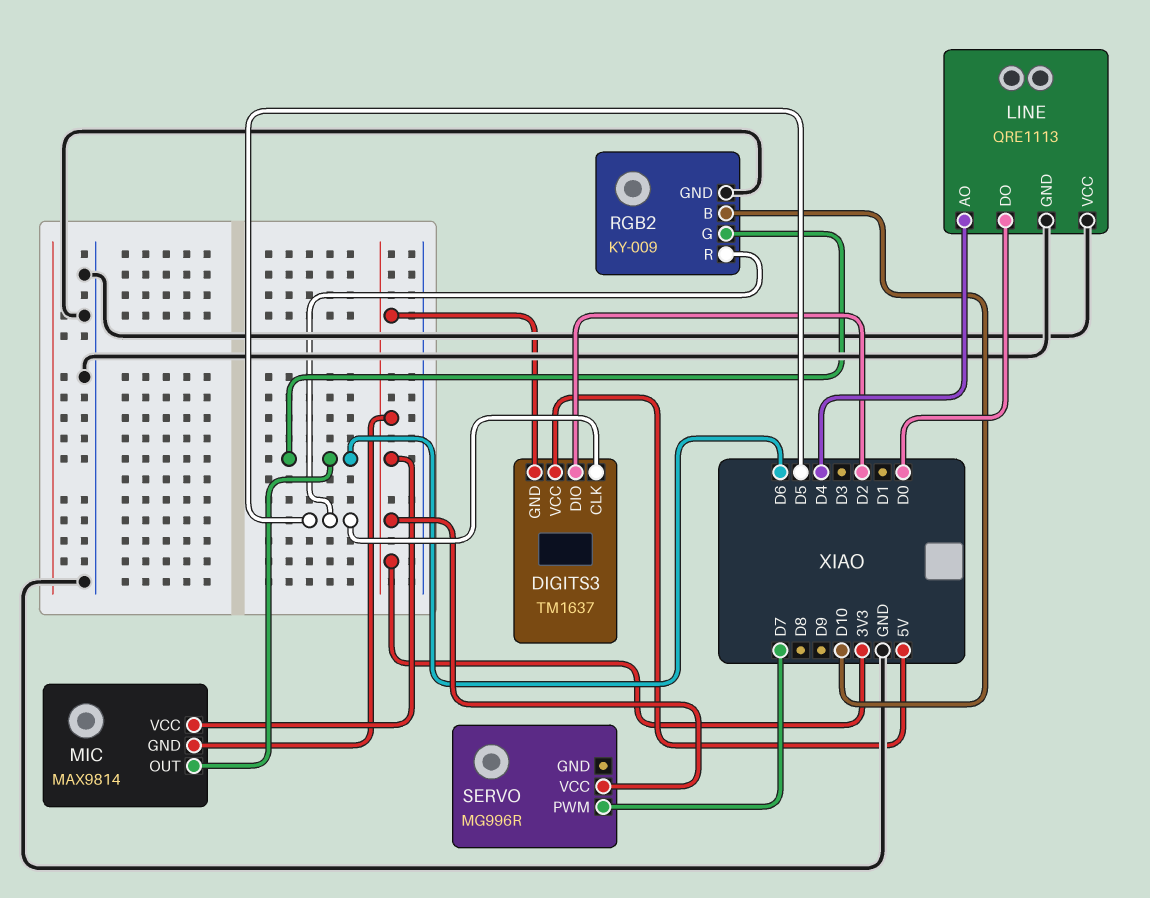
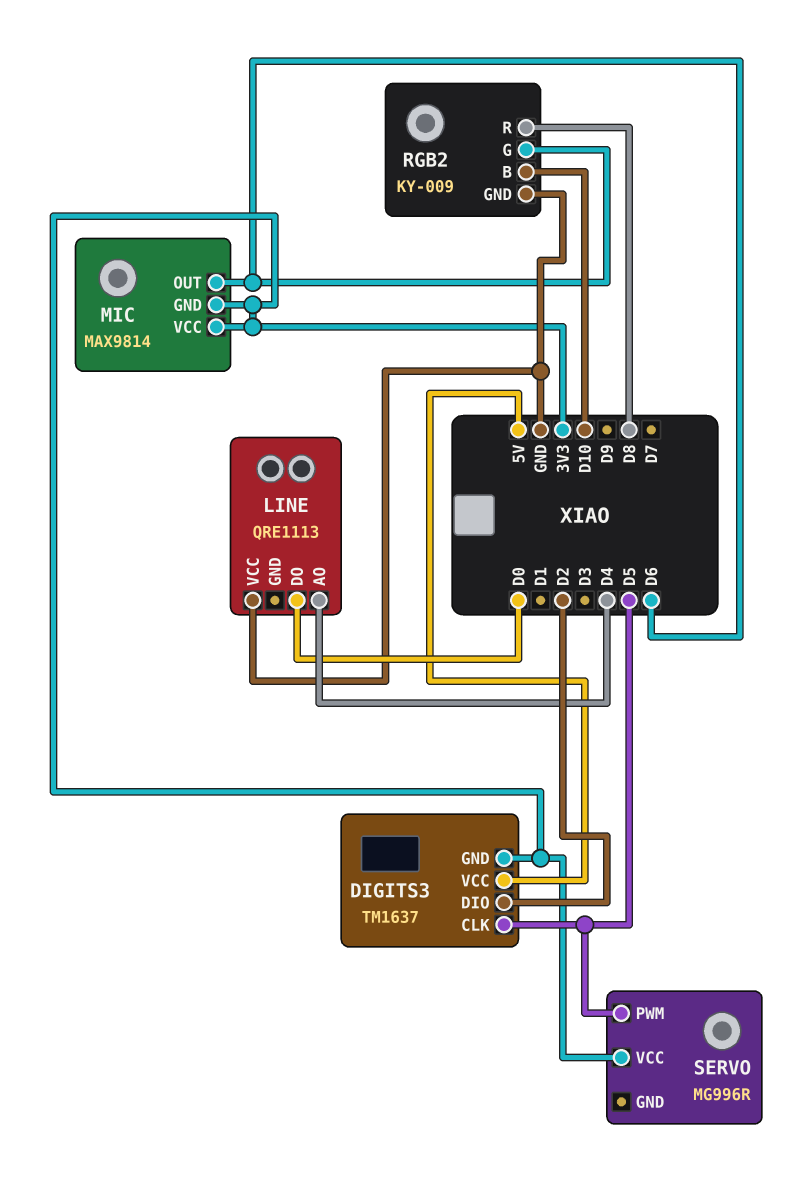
LINE pin GND: GND -> none
RGB2 pin R: D5 -> D8
SERVO pin PWM: D7 -> D5

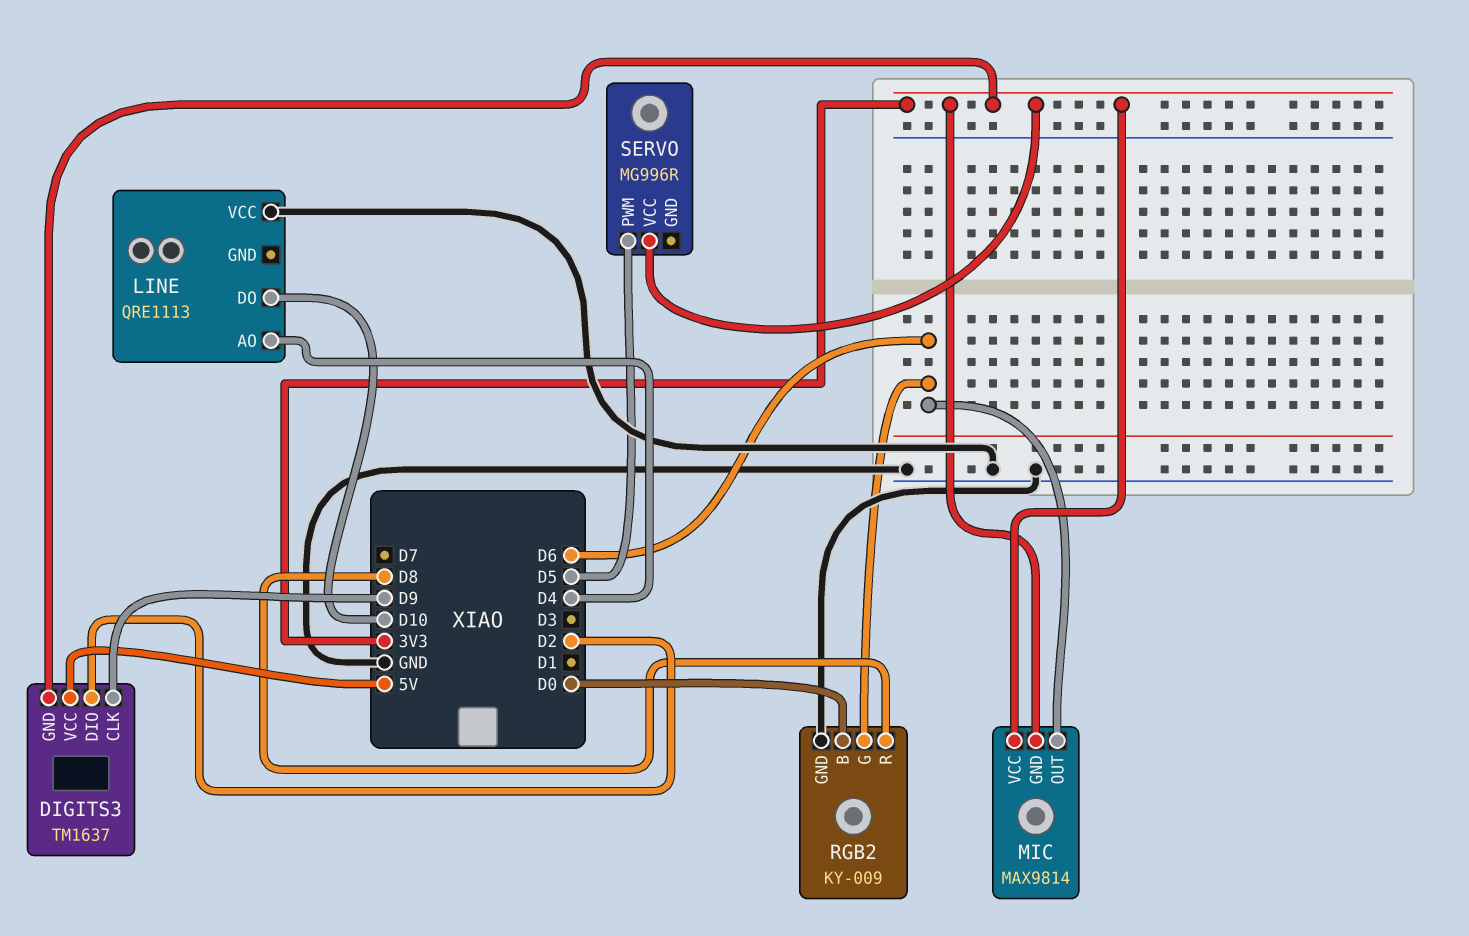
DIGITS3 pin CLK: D5 -> D9
LINE pin DO: D0 -> D10
RGB2 pin B: D10 -> D0

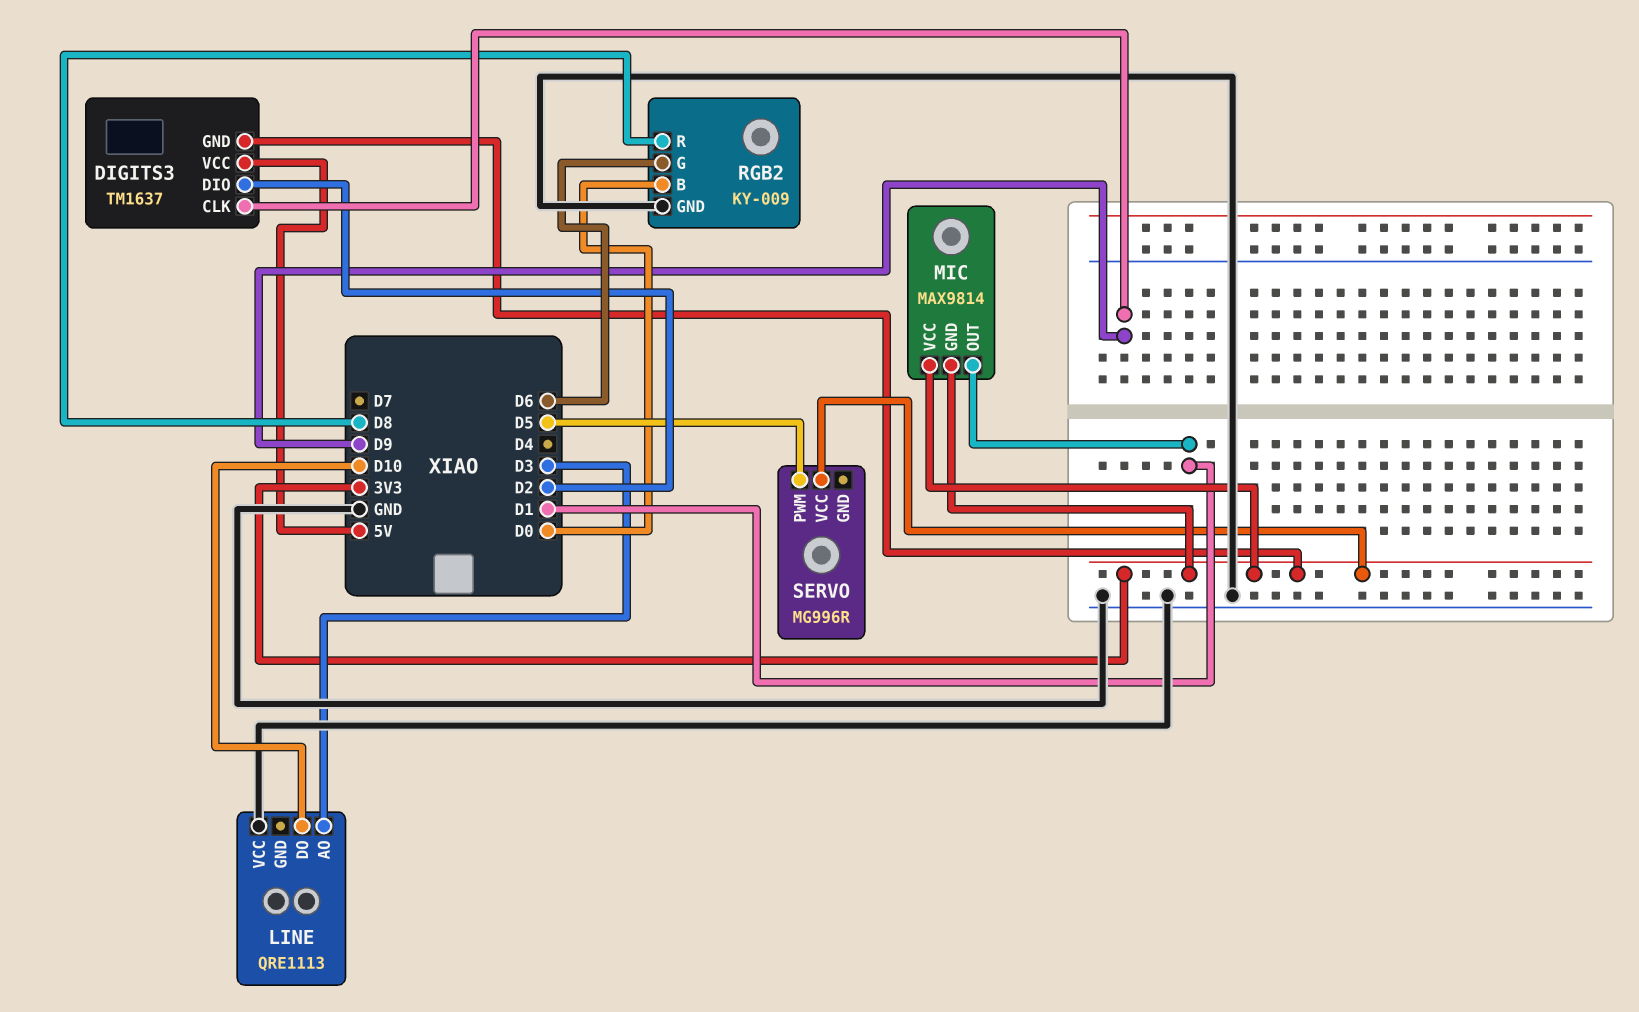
LINE pin AO: D4 -> D3
MIC pin OUT: D6 -> D1

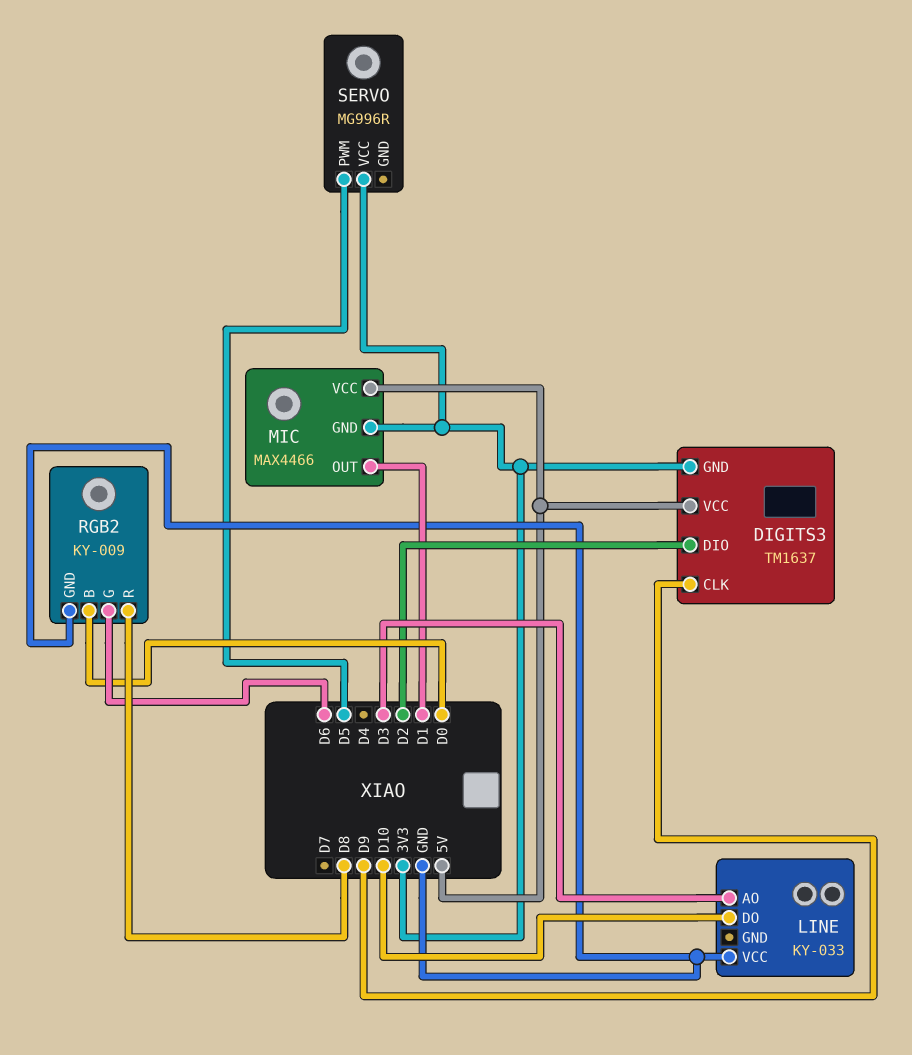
LINE: QRE1113 -> KY-033
MIC: MAX9814 -> MAX4466
MIC pin VCC: 3V3 -> 5V

